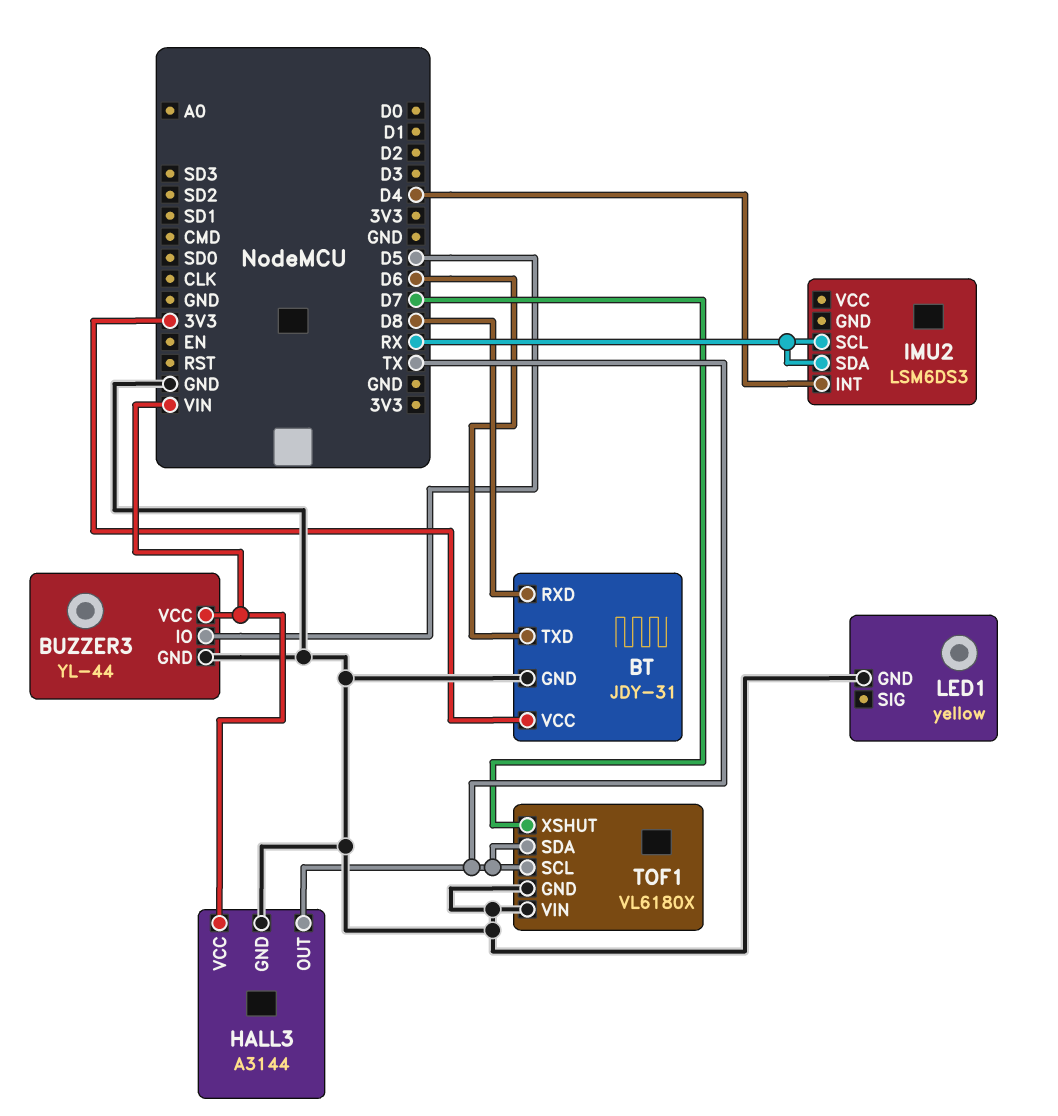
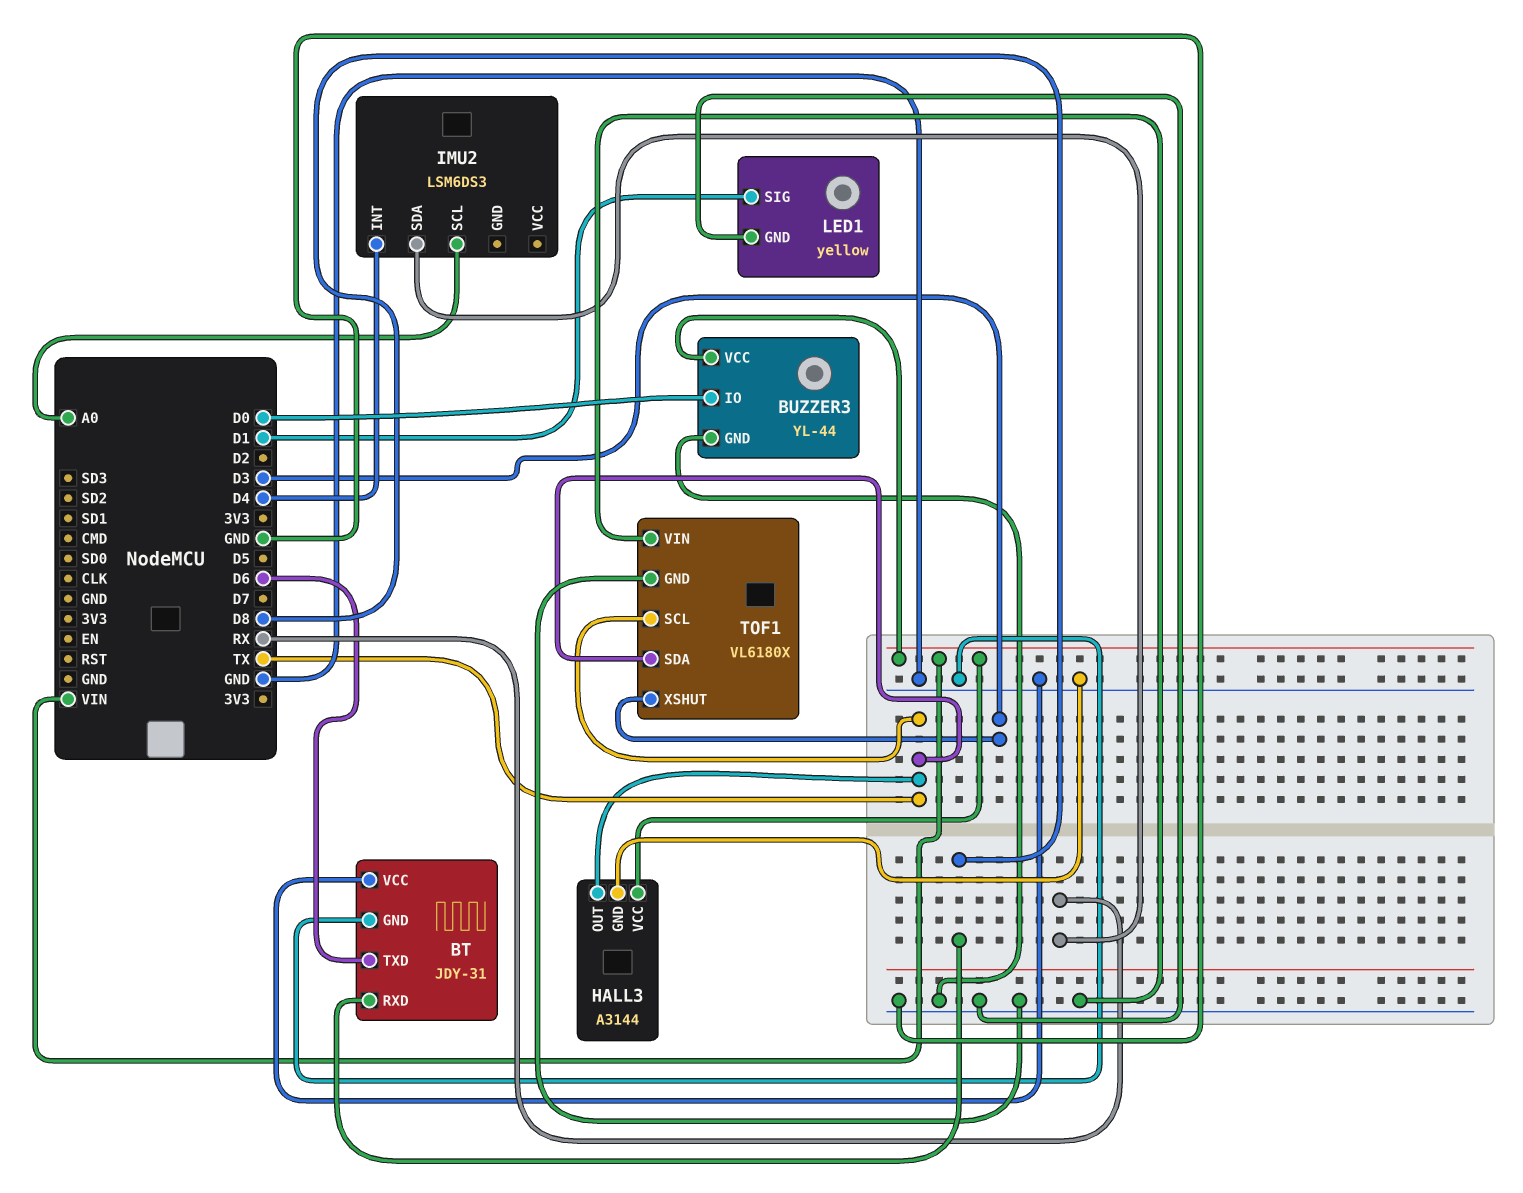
BT pin VCC: 3V3 -> GND
BUZZER3 pin IO: D5 -> D0
IMU2 pin SCL: RX -> A0
LED1 pin SIG: none -> D1
TOF1 pin XSHUT: D7 -> D3

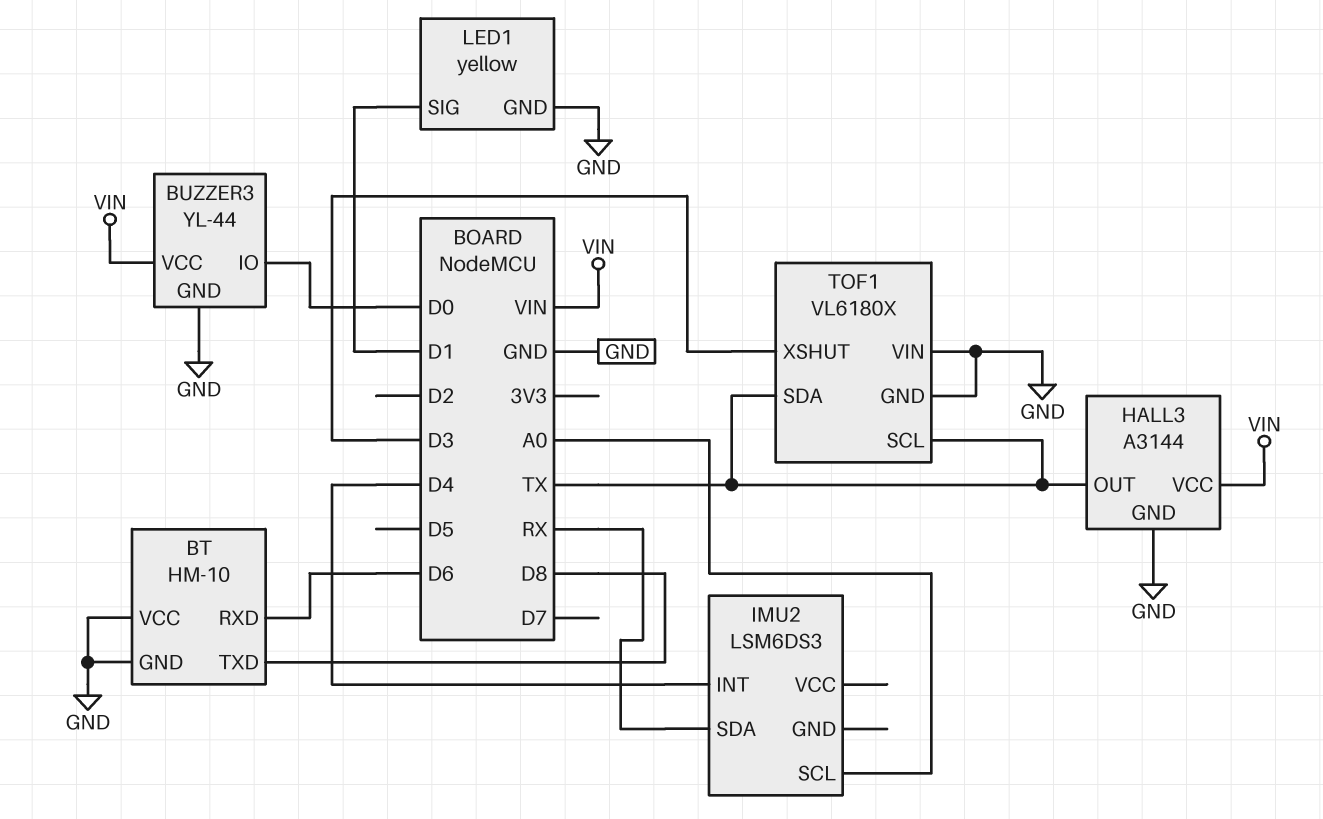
BT: JDY-31 -> HM-10
BT pin RXD: D8 -> D6
BT pin TXD: D6 -> D8

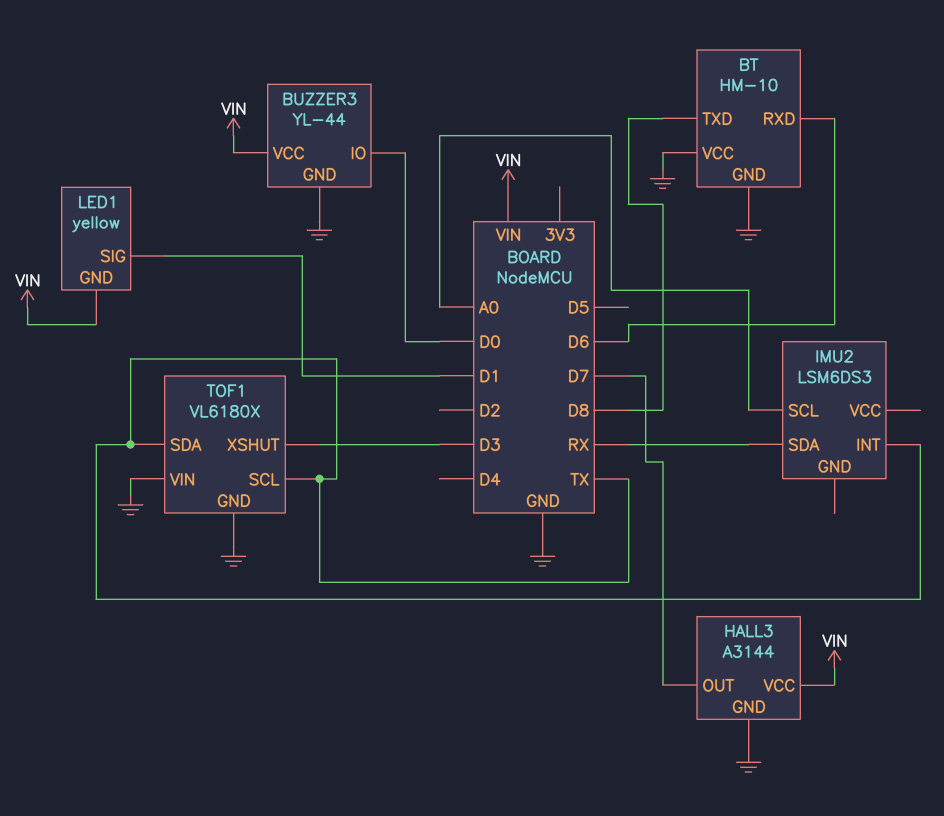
HALL3 pin OUT: TX -> D7
IMU2 pin INT: D4 -> TX
LED1 pin GND: GND -> VIN

